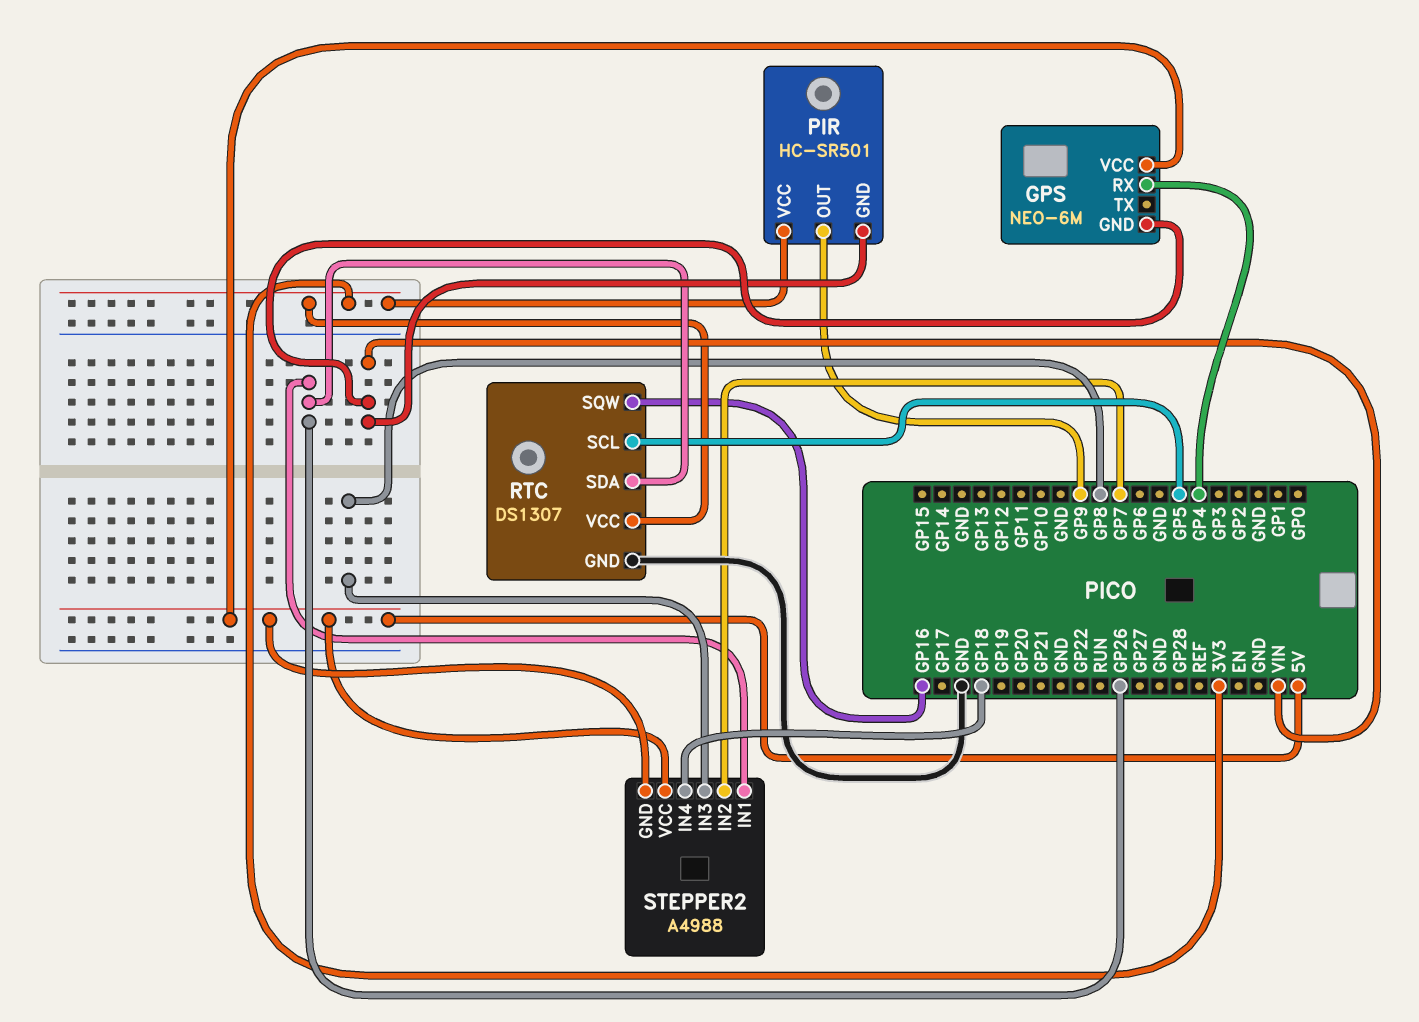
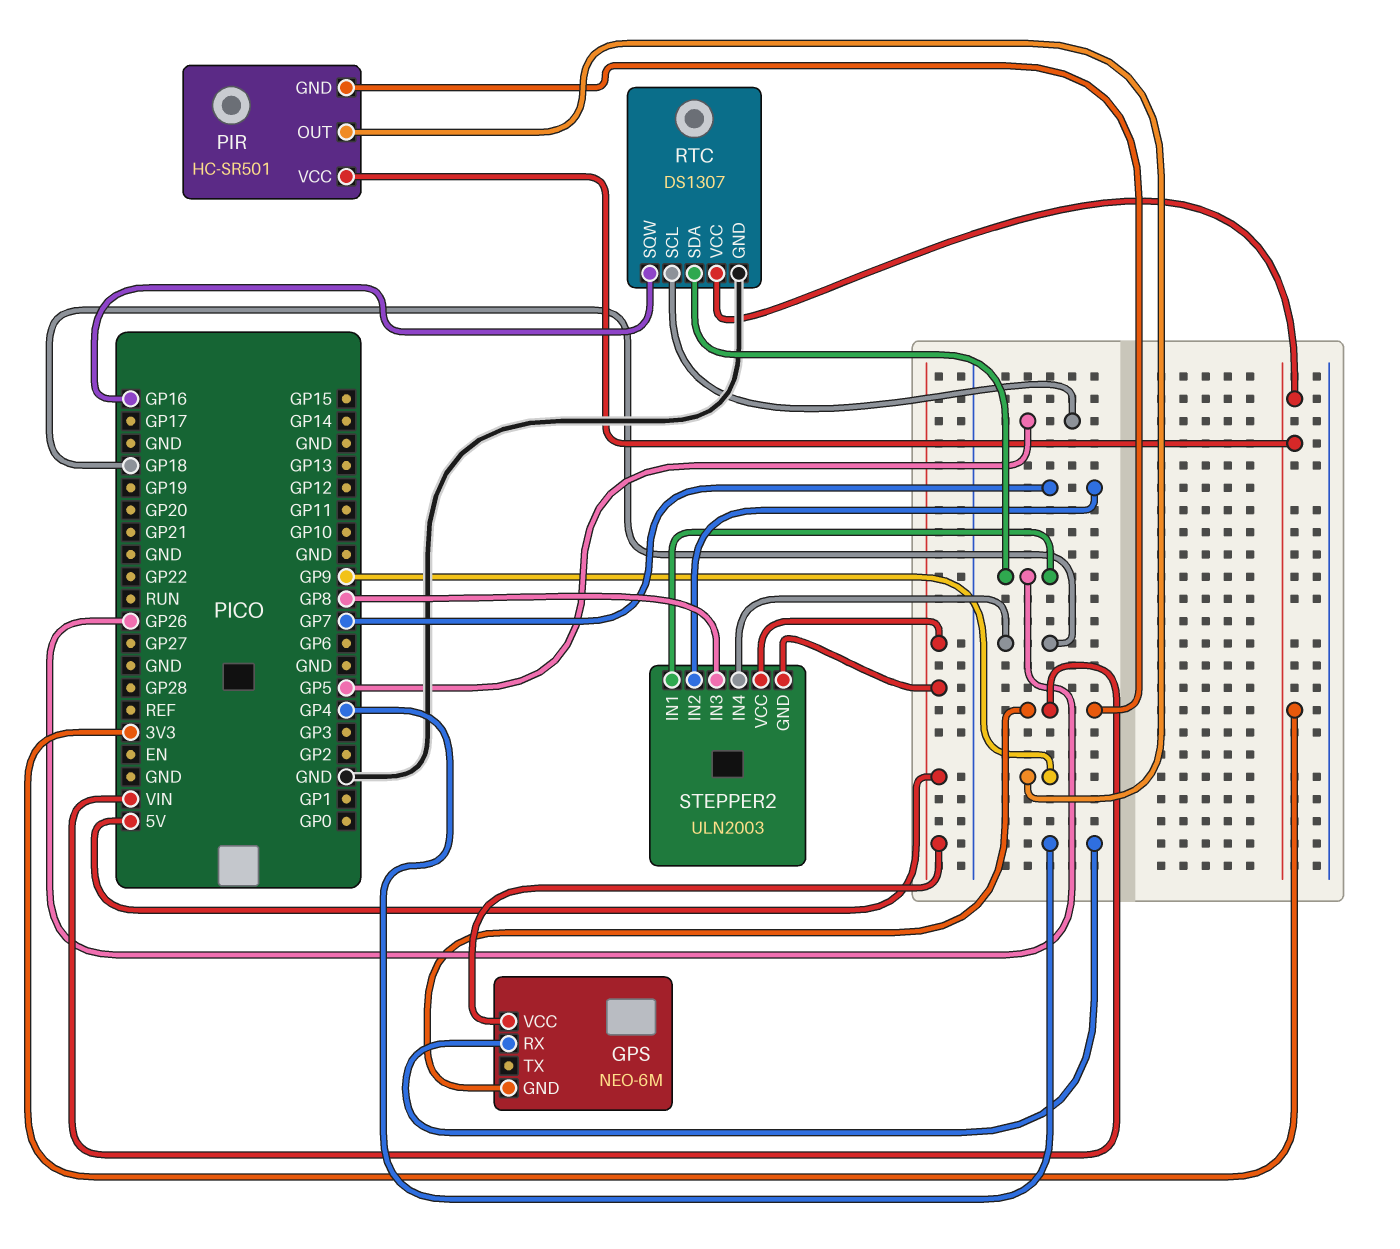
STEPPER2: A4988 -> ULN2003

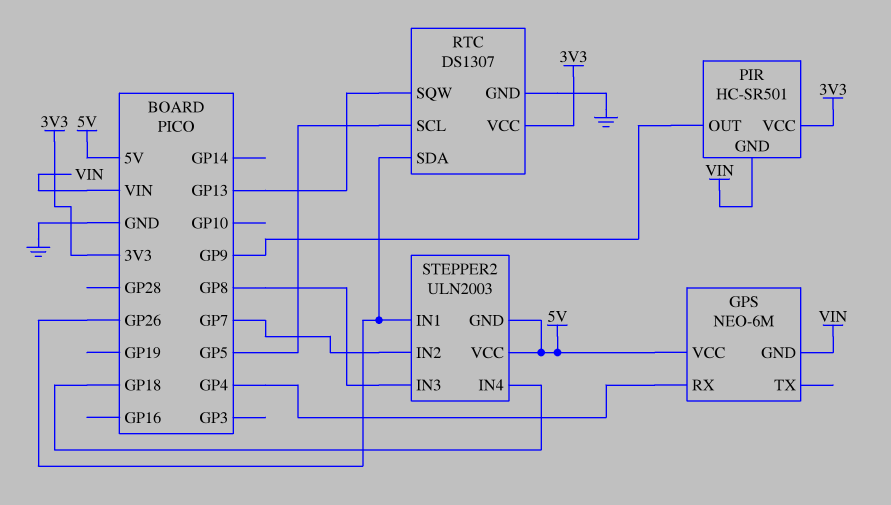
RTC pin SQW: GP16 -> GP13

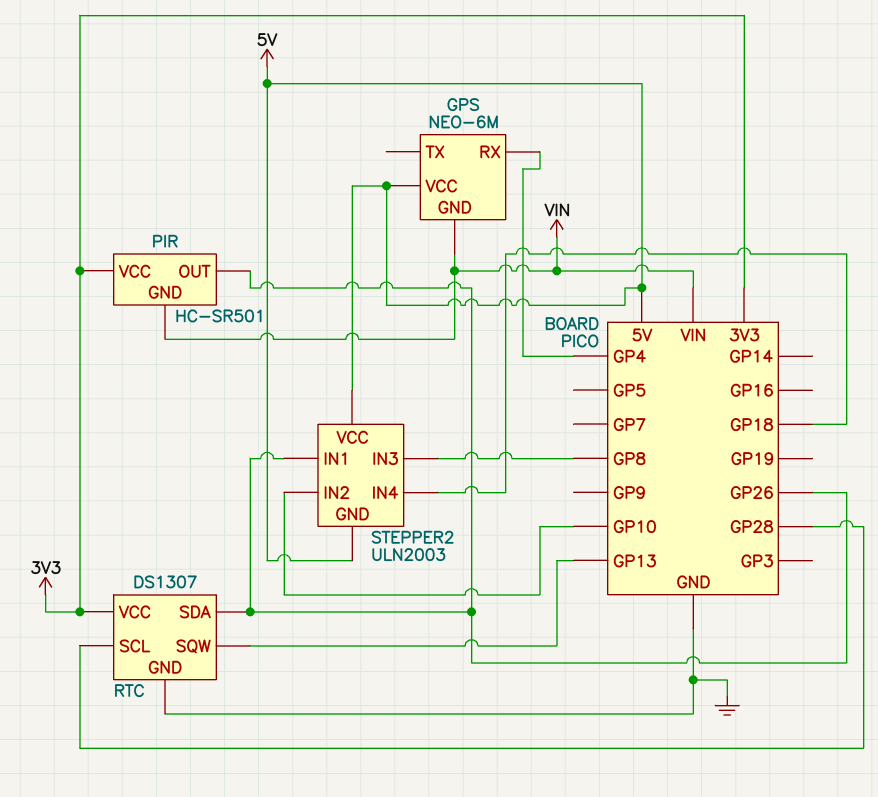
PIR pin OUT: GP9 -> GP26
RTC pin SCL: GP5 -> GP28
STEPPER2 pin IN2: GP7 -> GP10

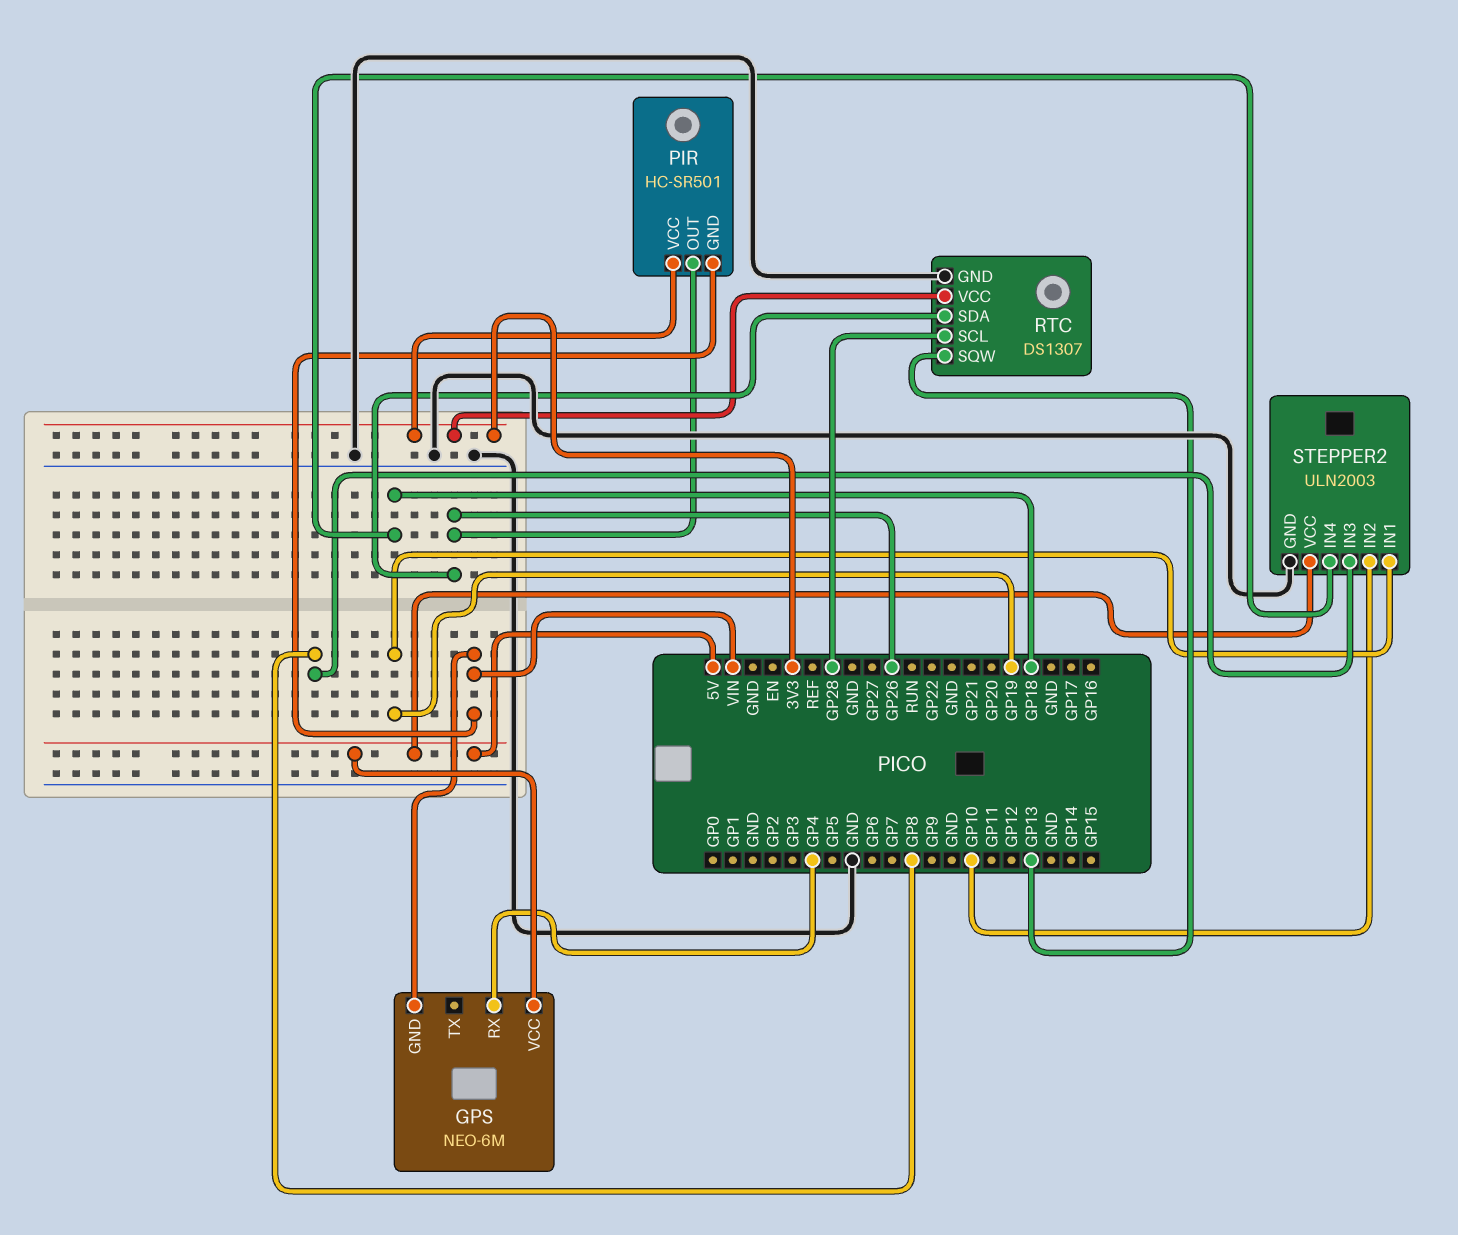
STEPPER2 pin GND: 5V -> GND
STEPPER2 pin IN1: GP26 -> GP19

